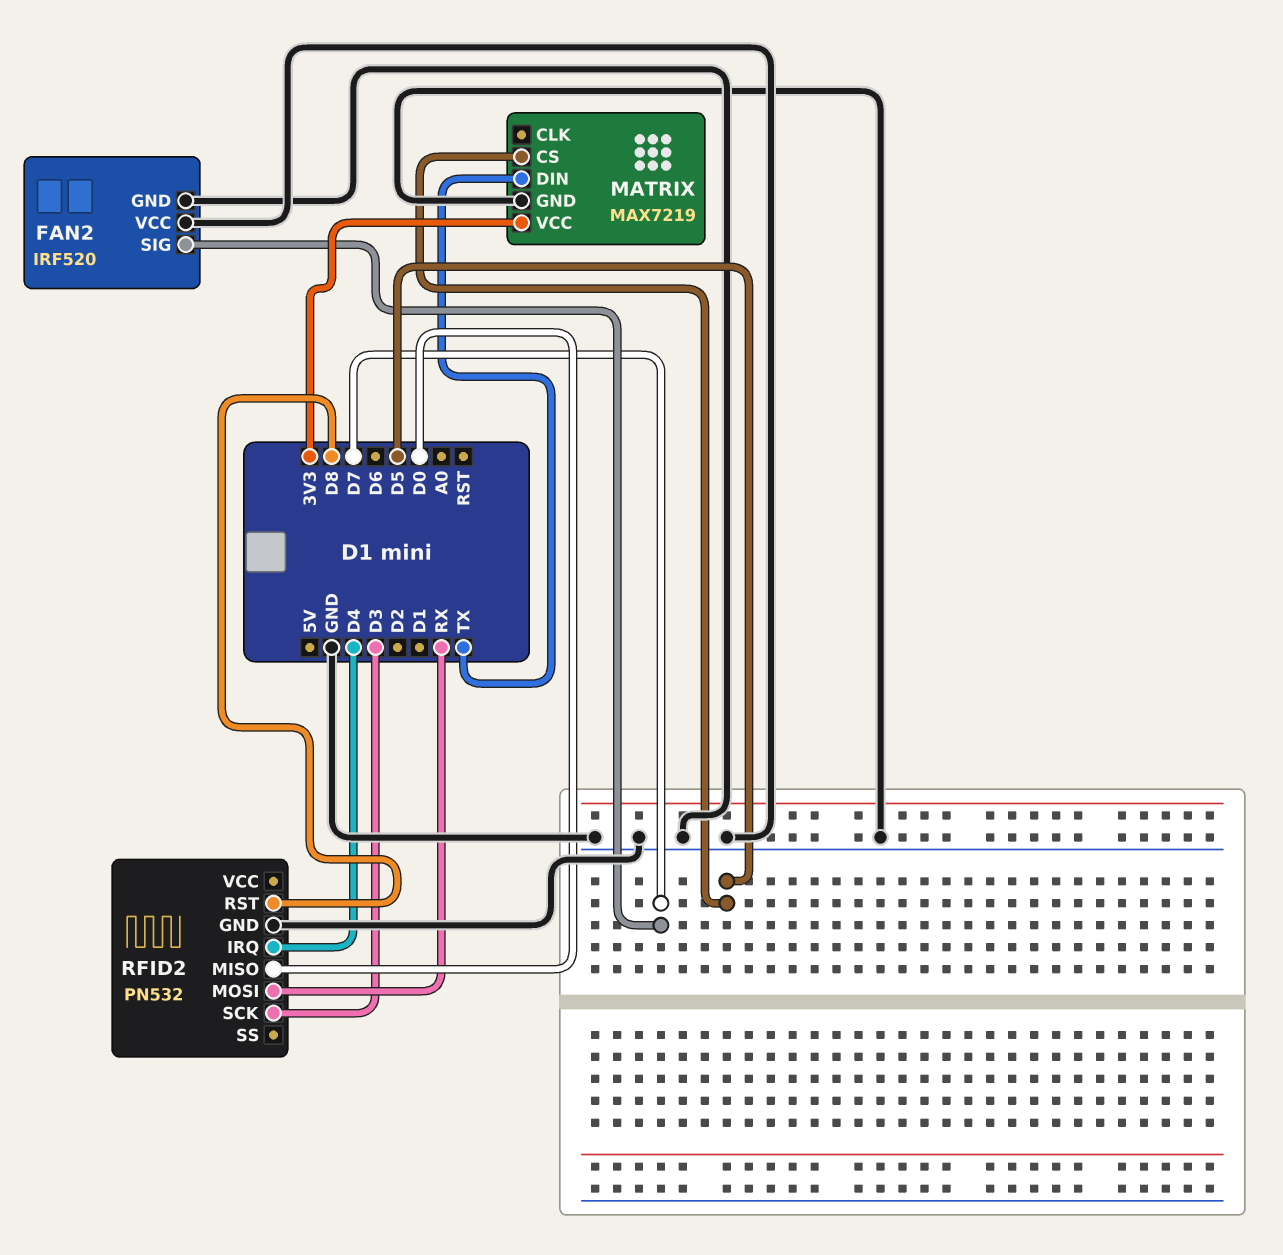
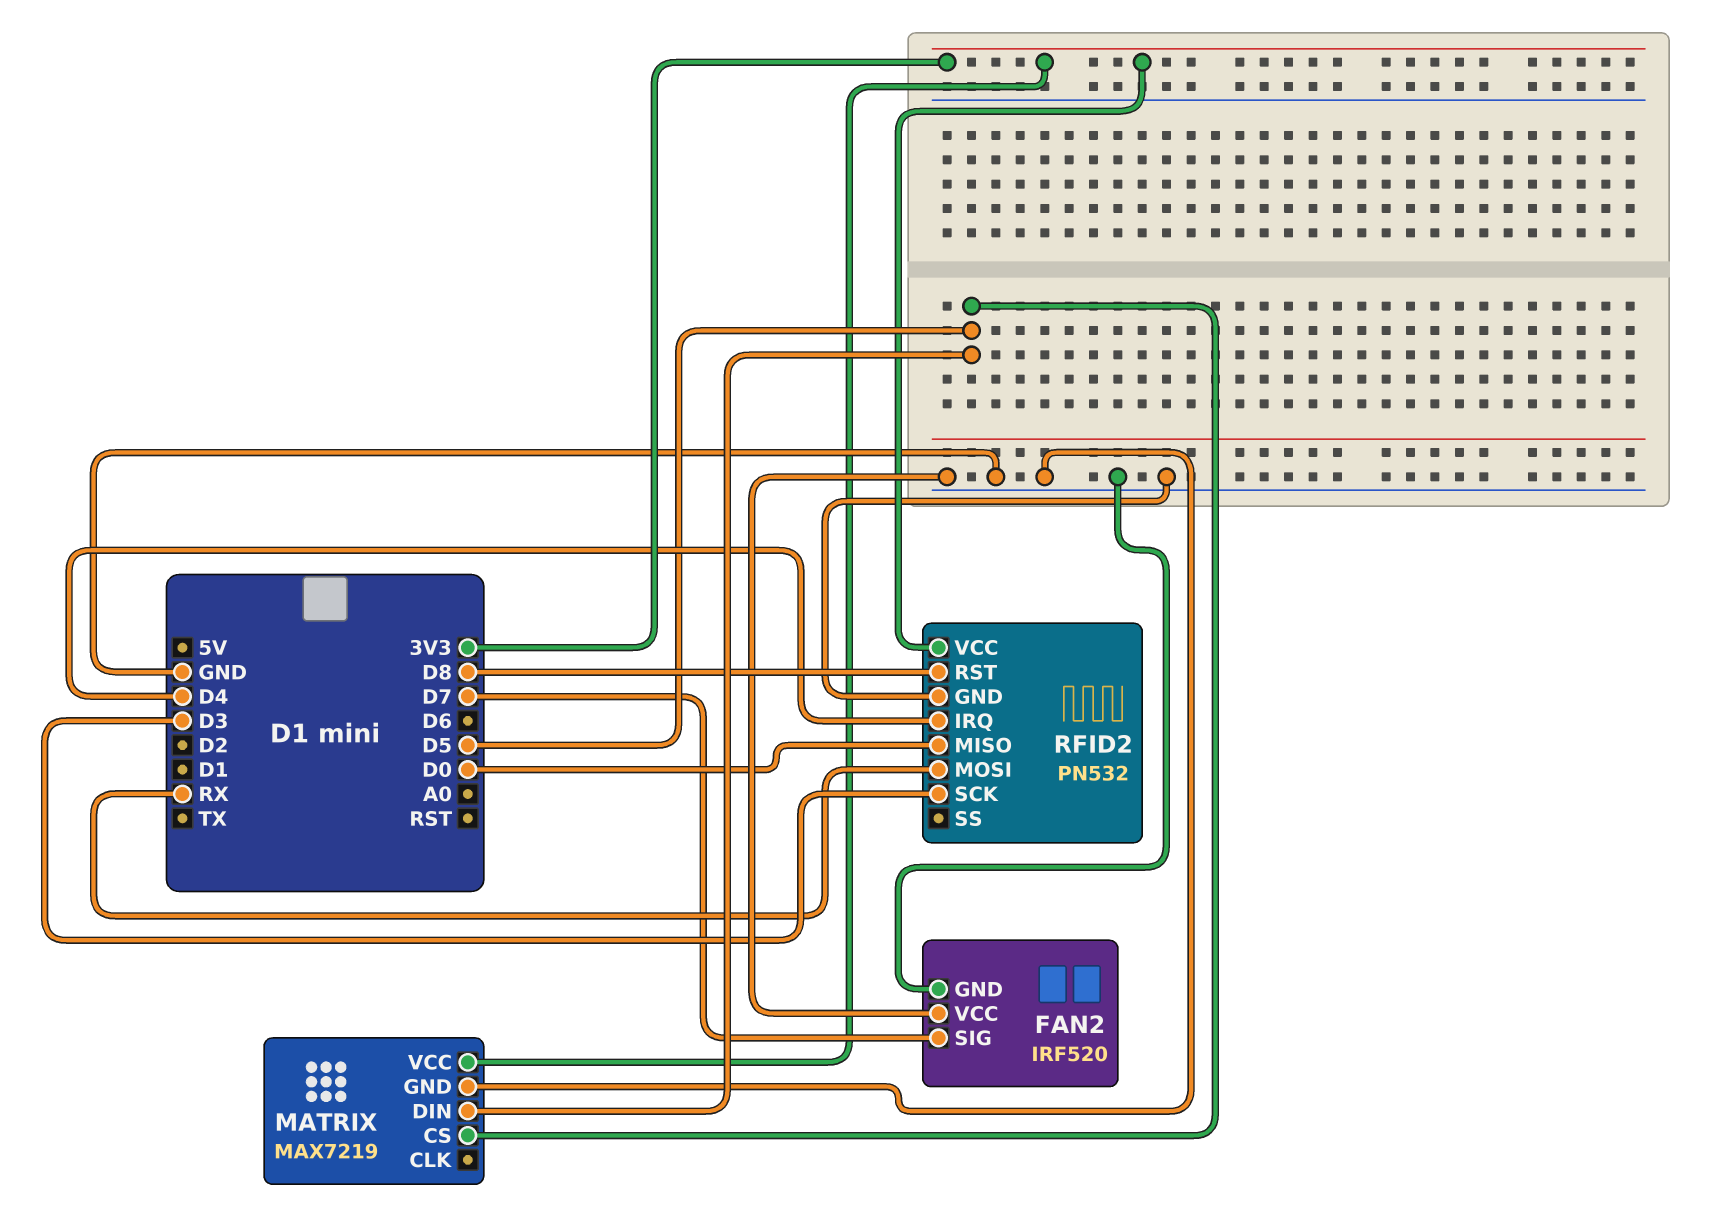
MATRIX pin DIN: TX -> D5
RFID2 pin VCC: none -> 3V3

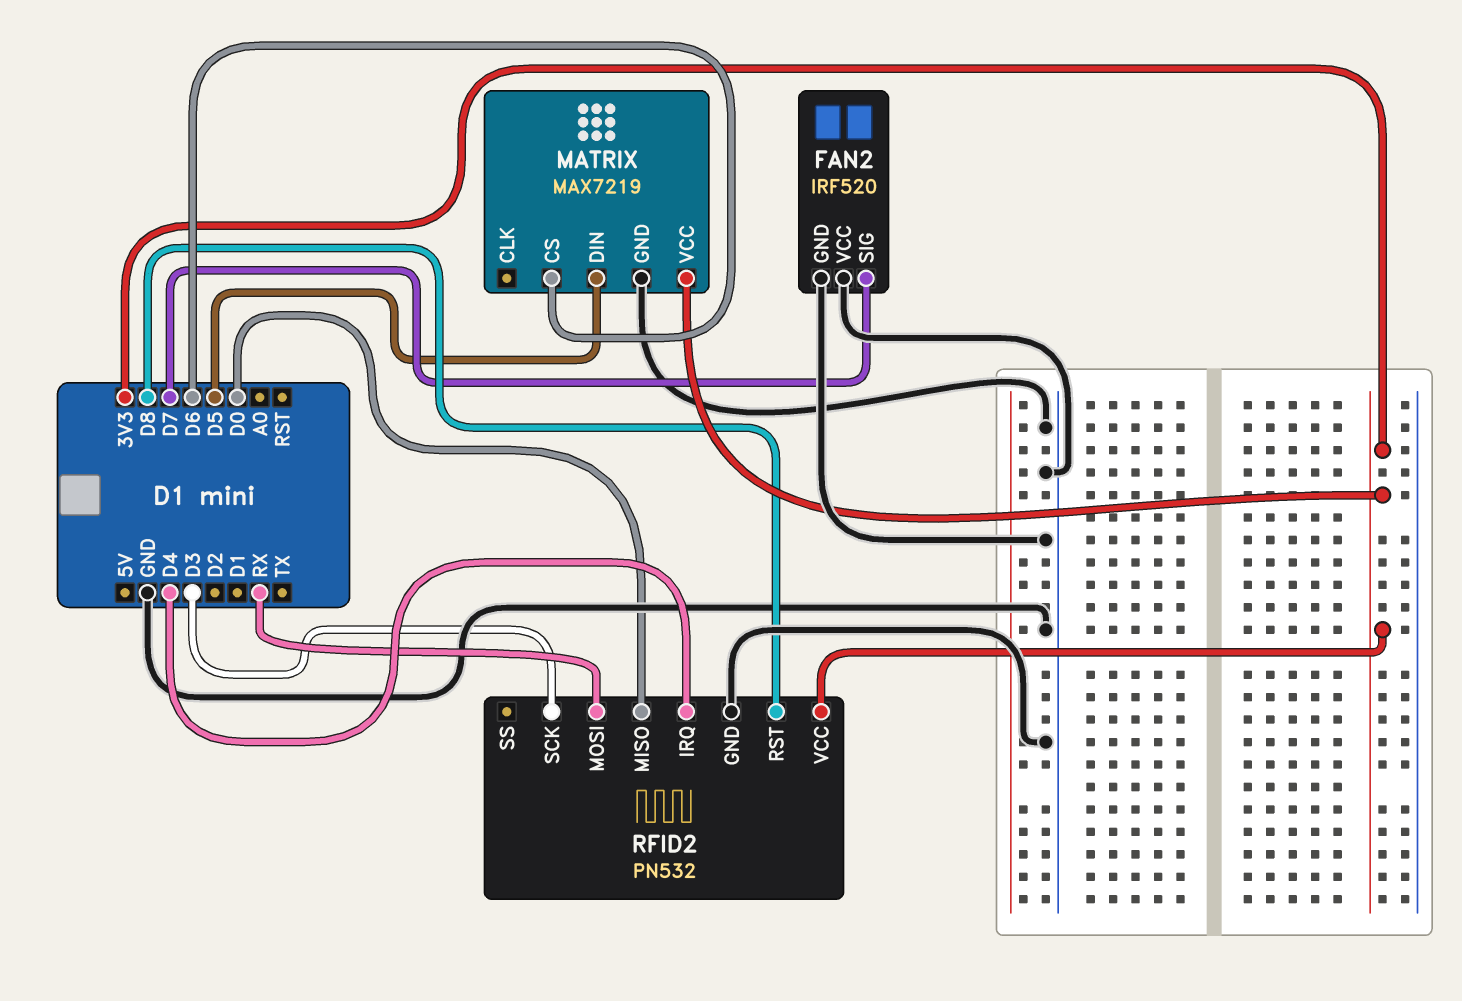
MATRIX pin CS: D5 -> D6

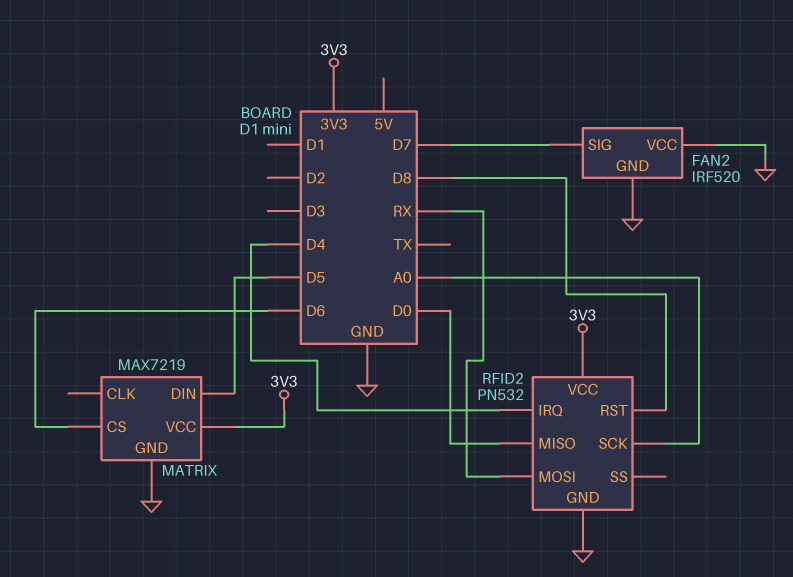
RFID2 pin SCK: D3 -> A0

